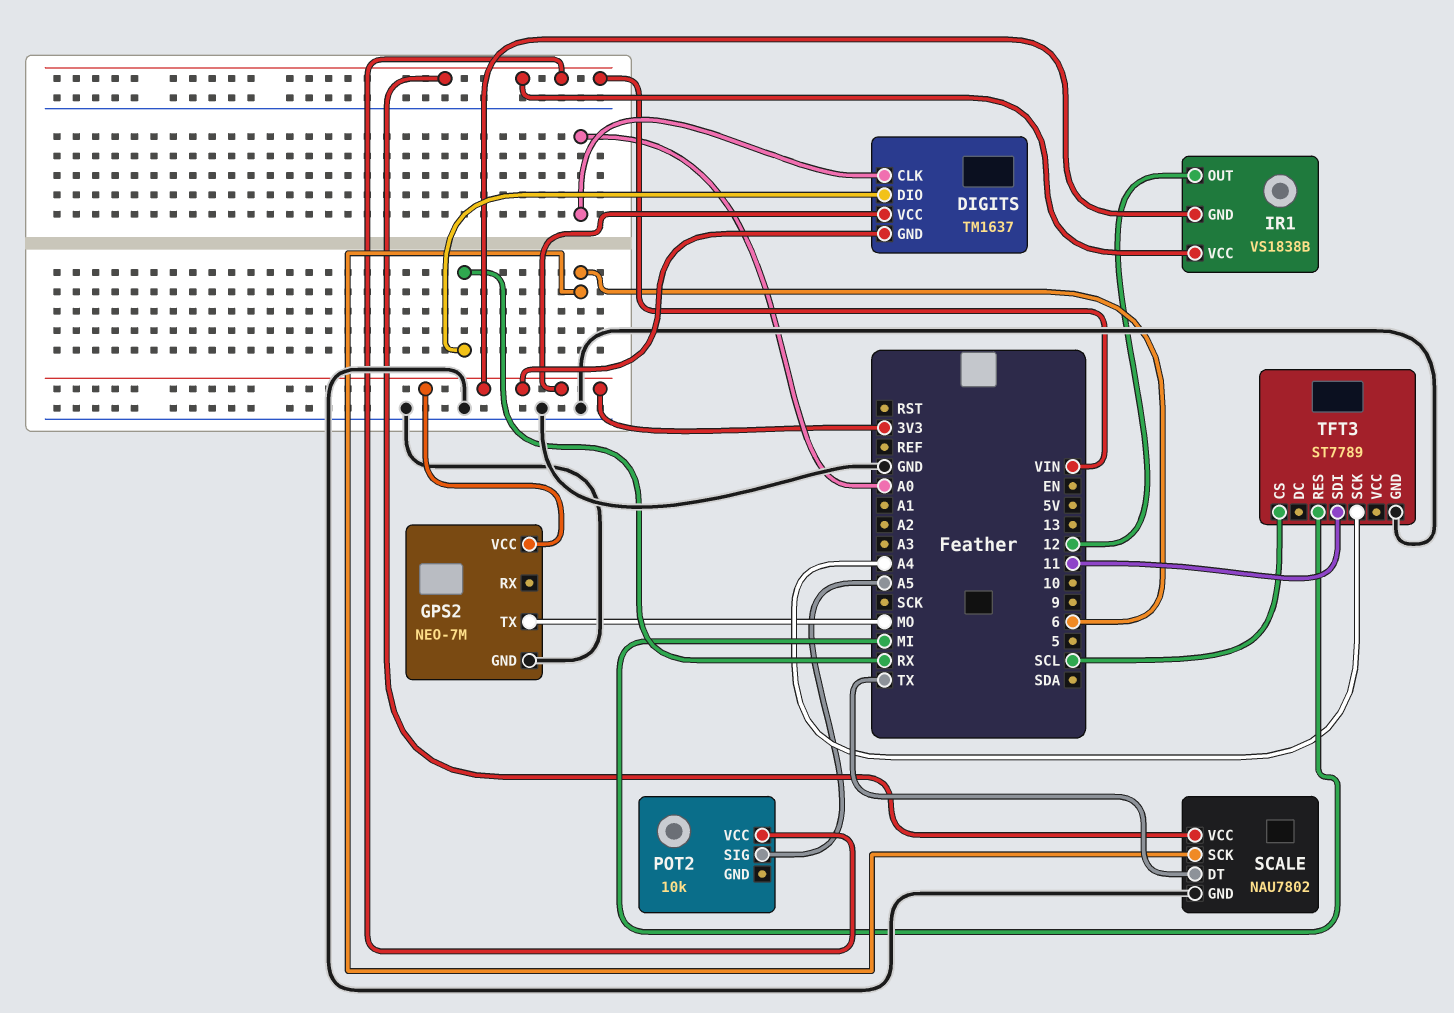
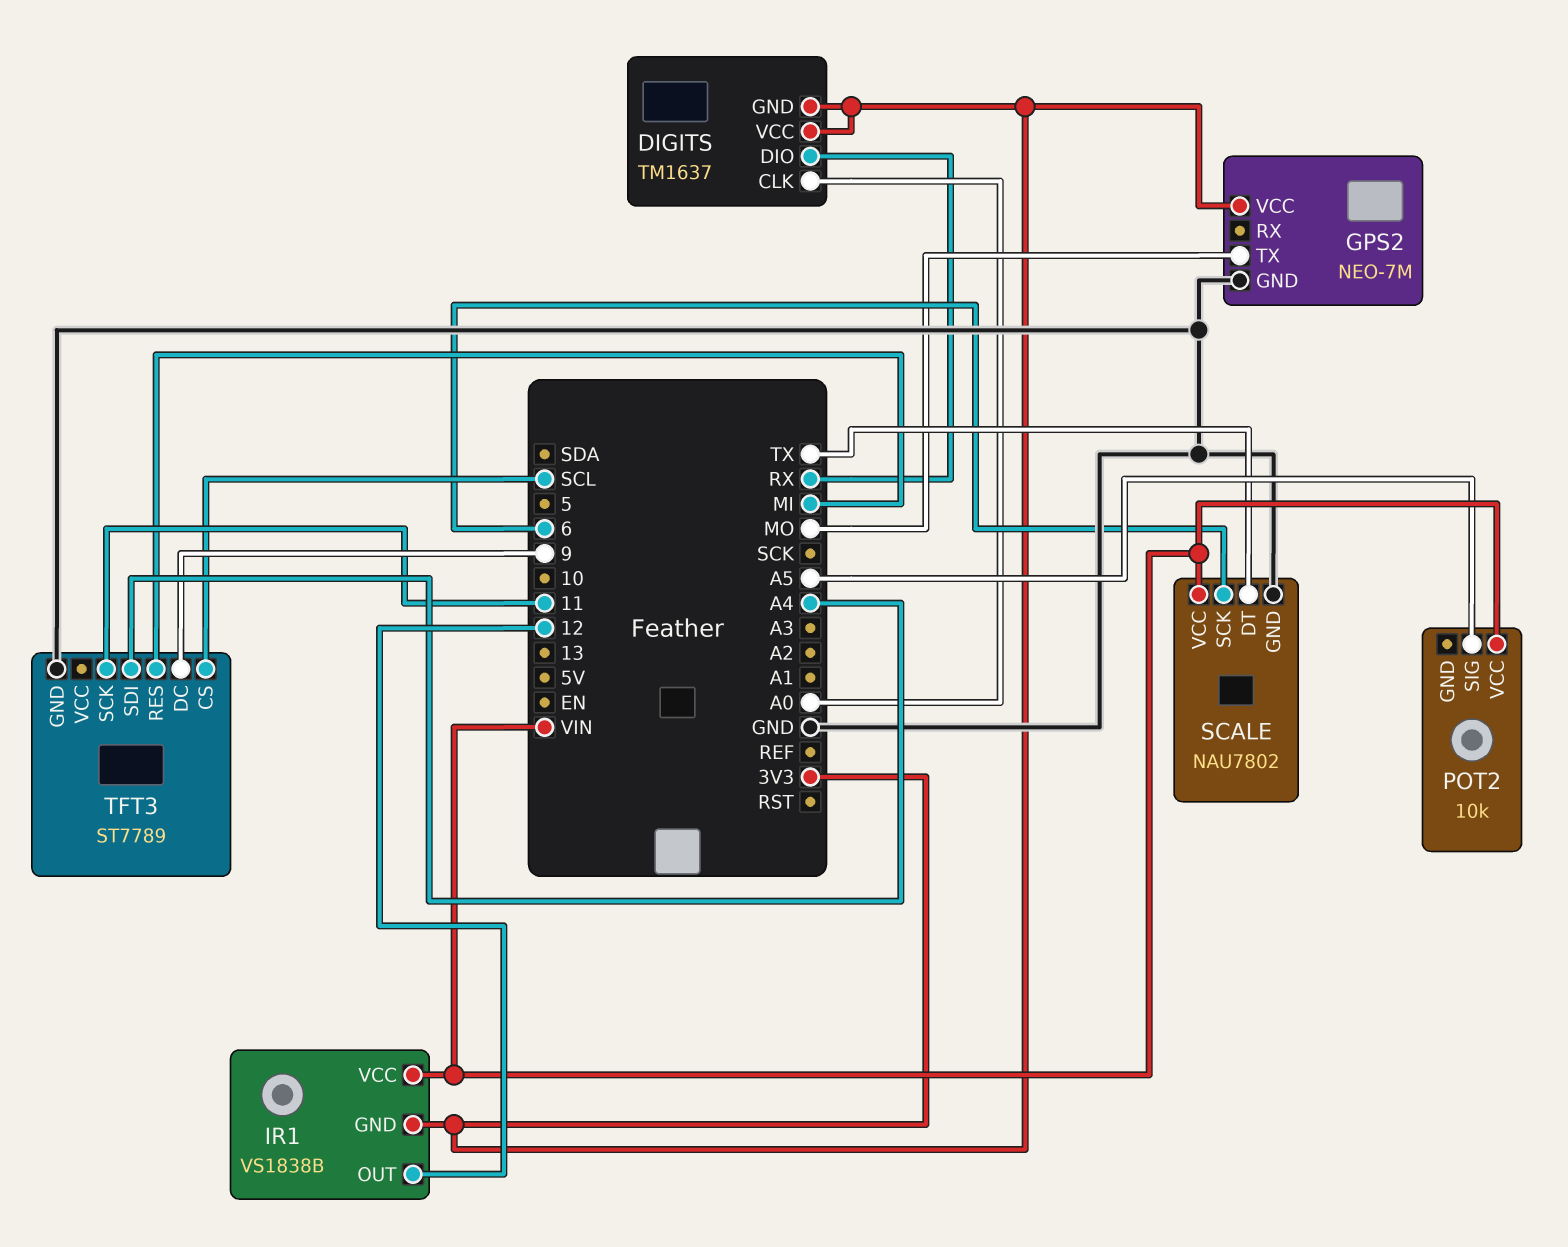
TFT3 pin DC: none -> 9
TFT3 pin SCK: A4 -> 11
TFT3 pin SDI: 11 -> A4

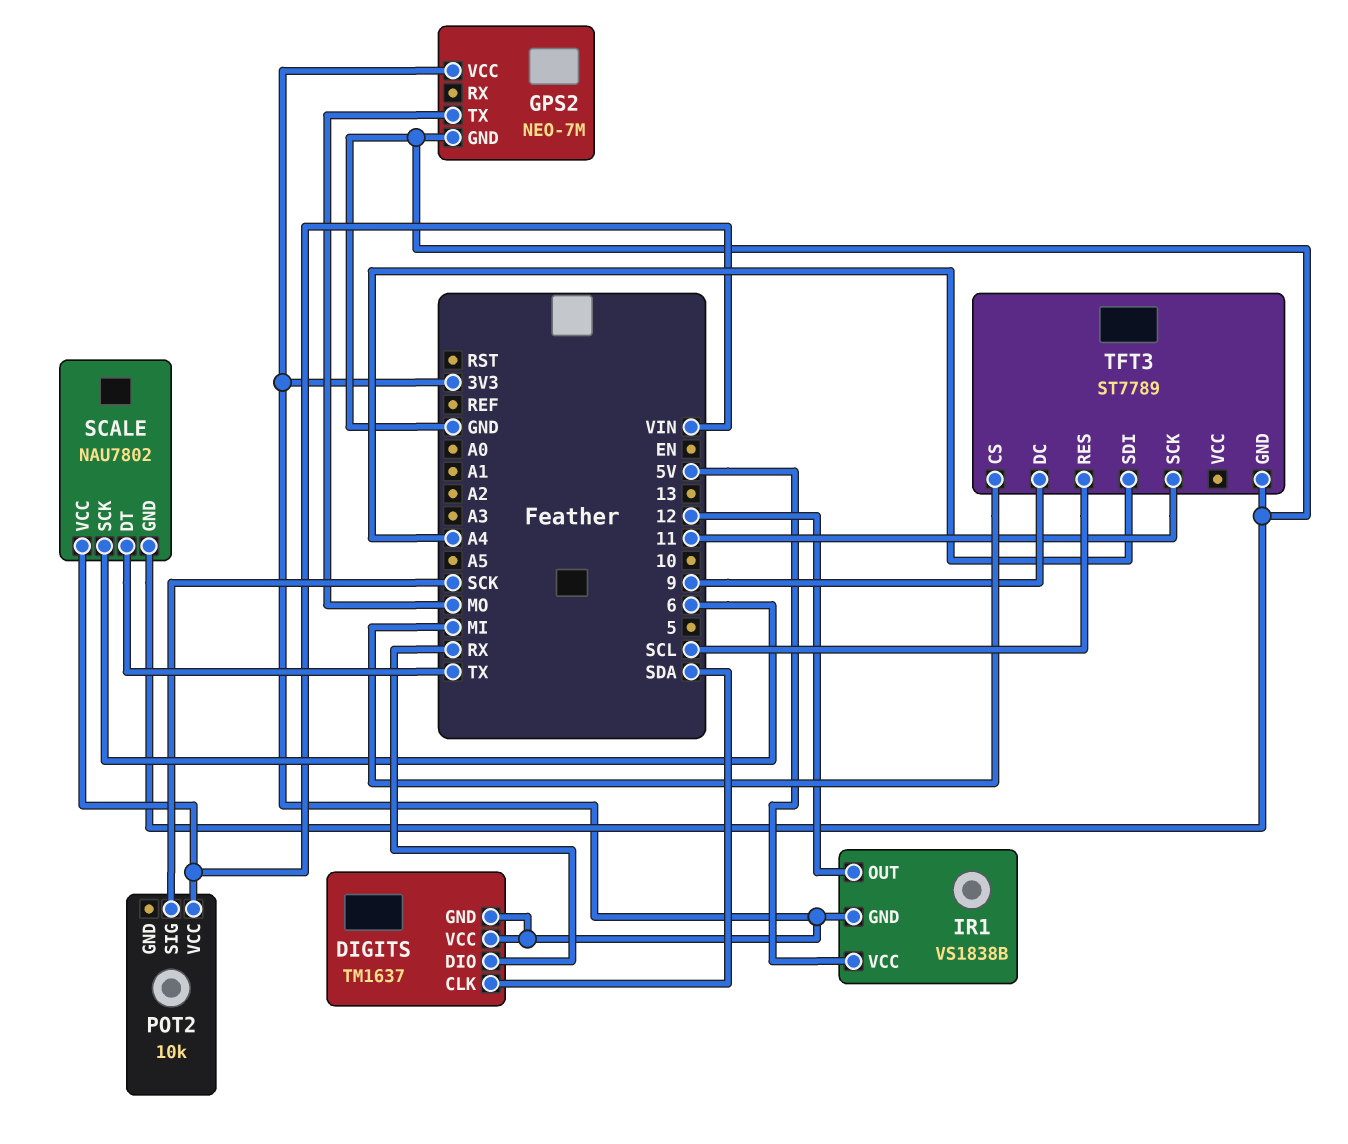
DIGITS pin CLK: A0 -> SDA
IR1 pin VCC: VIN -> 5V
POT2 pin SIG: A5 -> SCK
TFT3 pin CS: SCL -> MI
TFT3 pin RES: MI -> SCL

